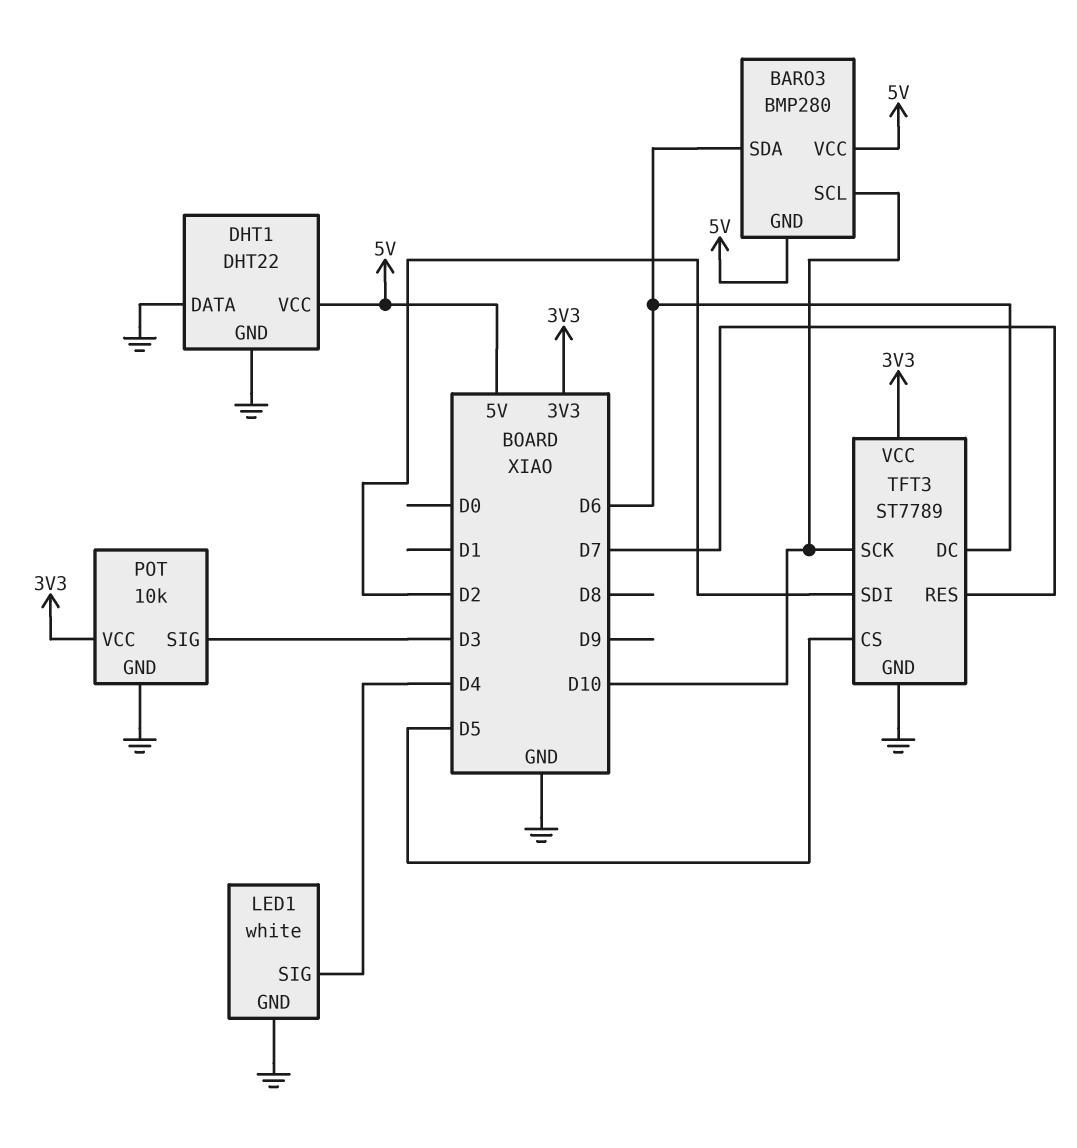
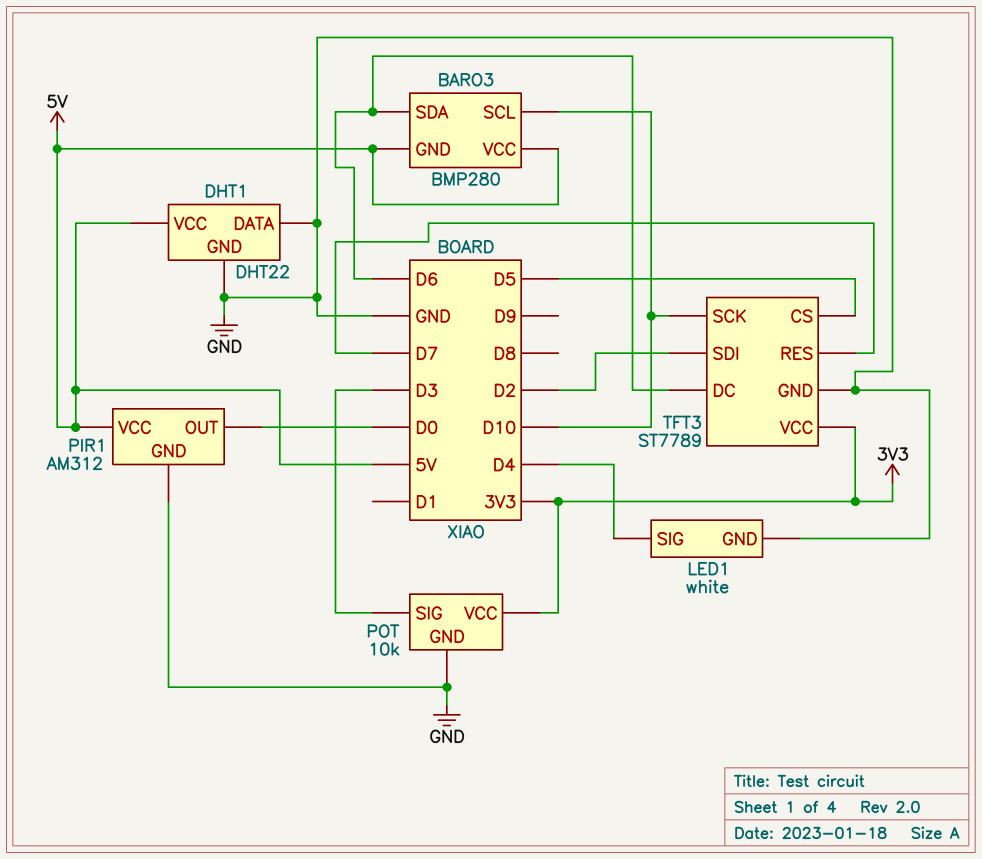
PIR1: none -> AM312
PIR1 pin GND: none -> GND
PIR1 pin OUT: none -> D0
PIR1 pin VCC: none -> 5V

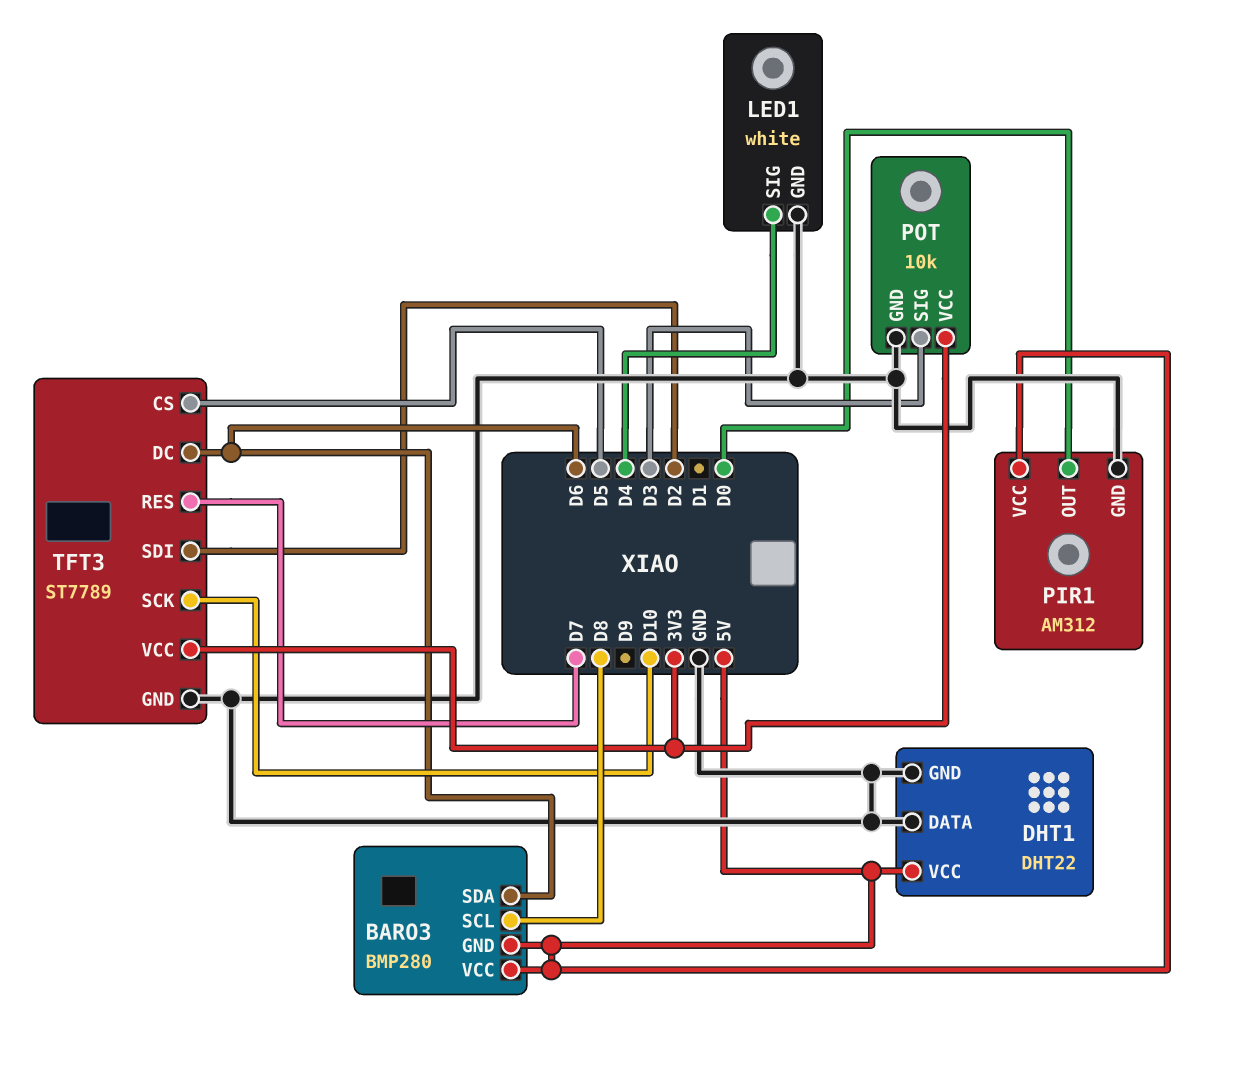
BARO3 pin SCL: D10 -> D8

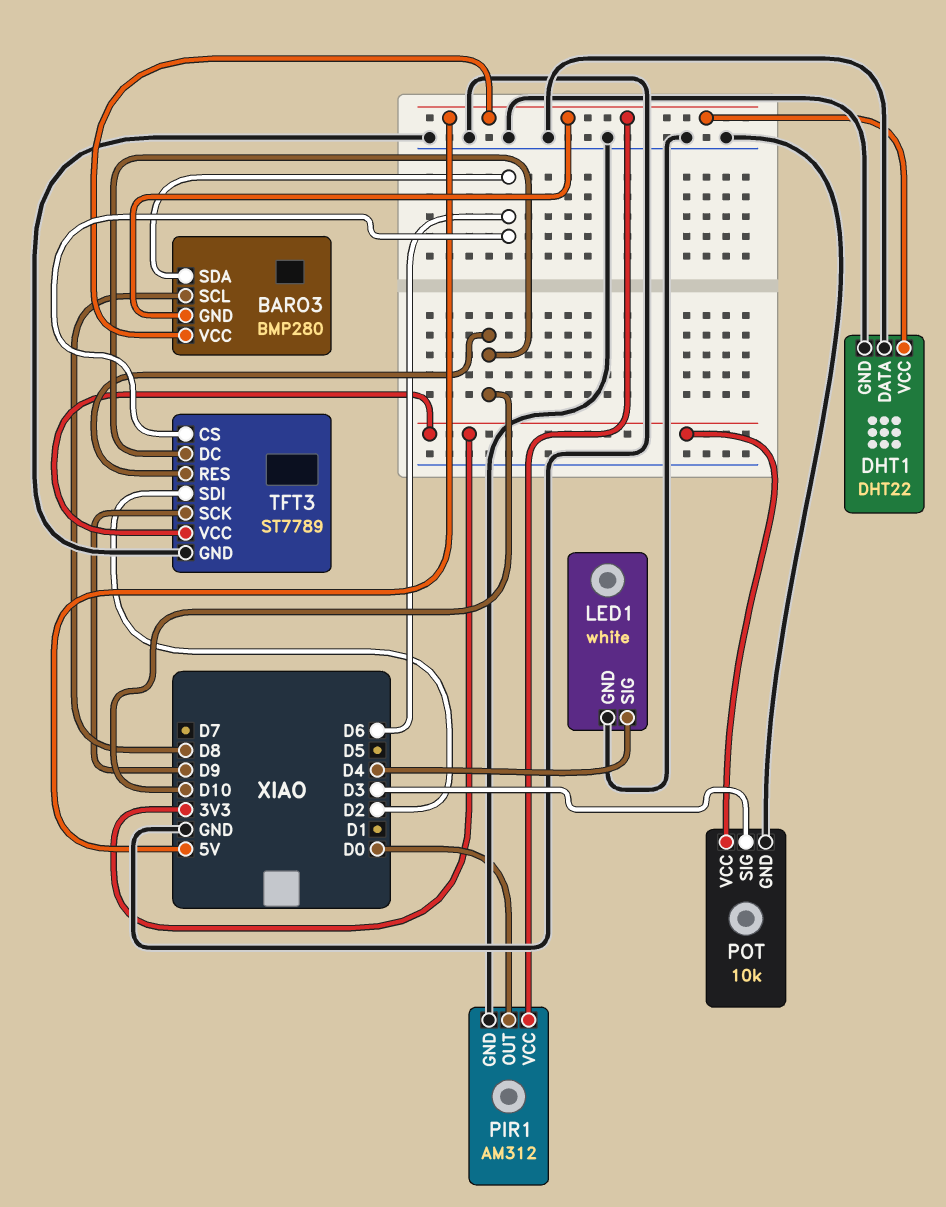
TFT3 pin CS: D5 -> D6
TFT3 pin DC: D6 -> D10
TFT3 pin RES: D7 -> D10
TFT3 pin SCK: D10 -> D9

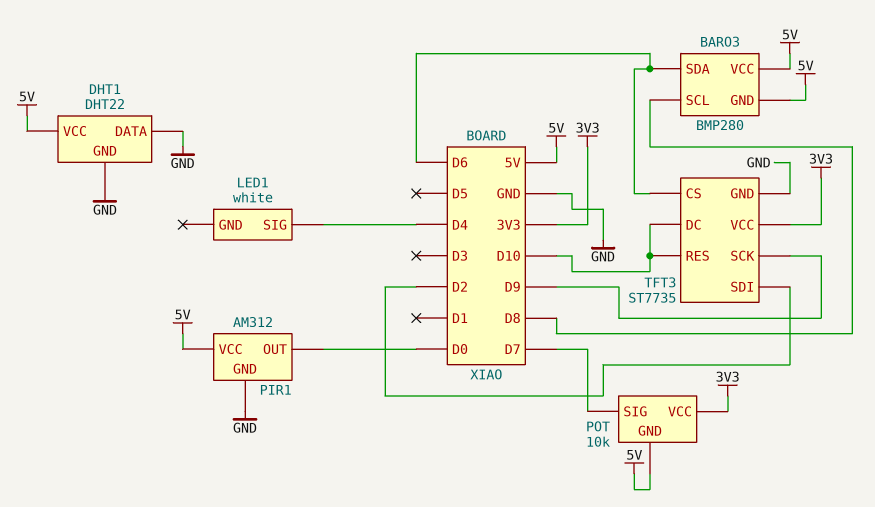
LED1 pin GND: GND -> none
POT pin GND: GND -> 5V
POT pin SIG: D3 -> D7
TFT3: ST7789 -> ST7735

